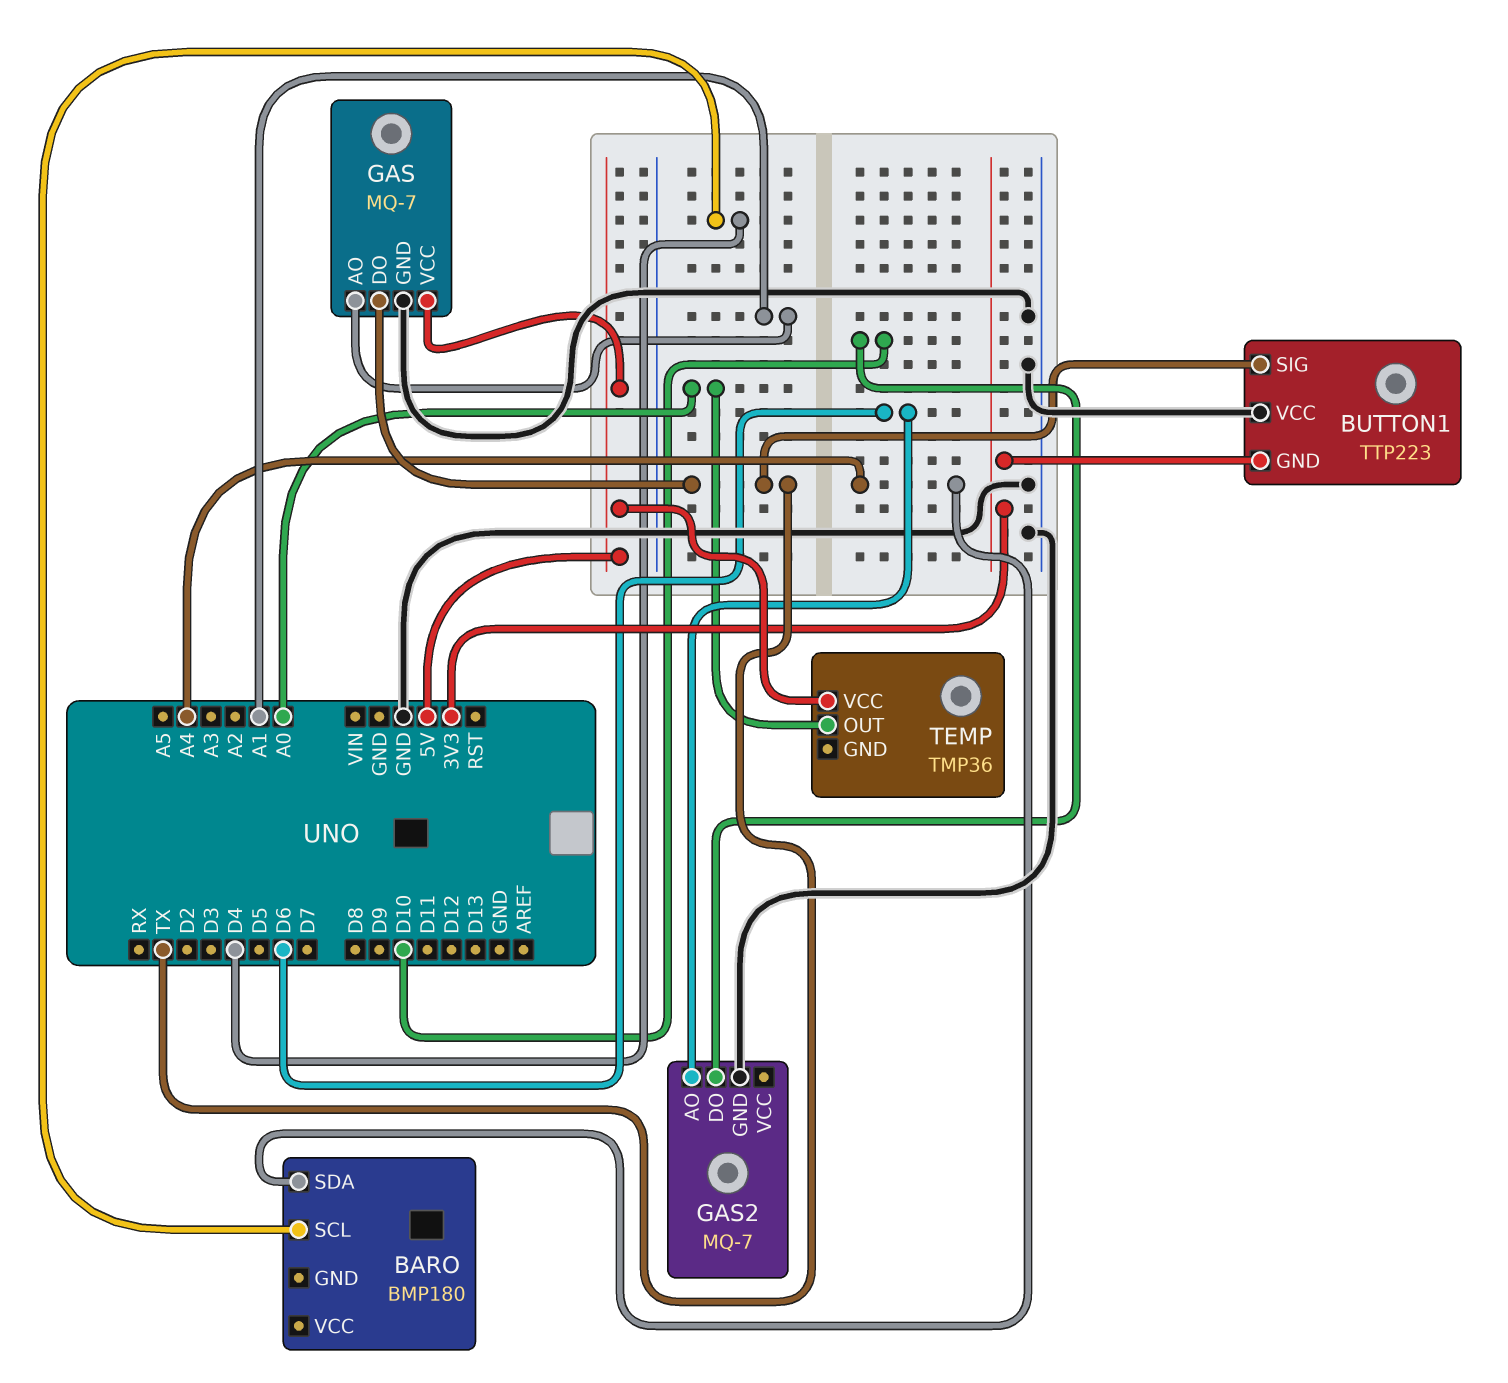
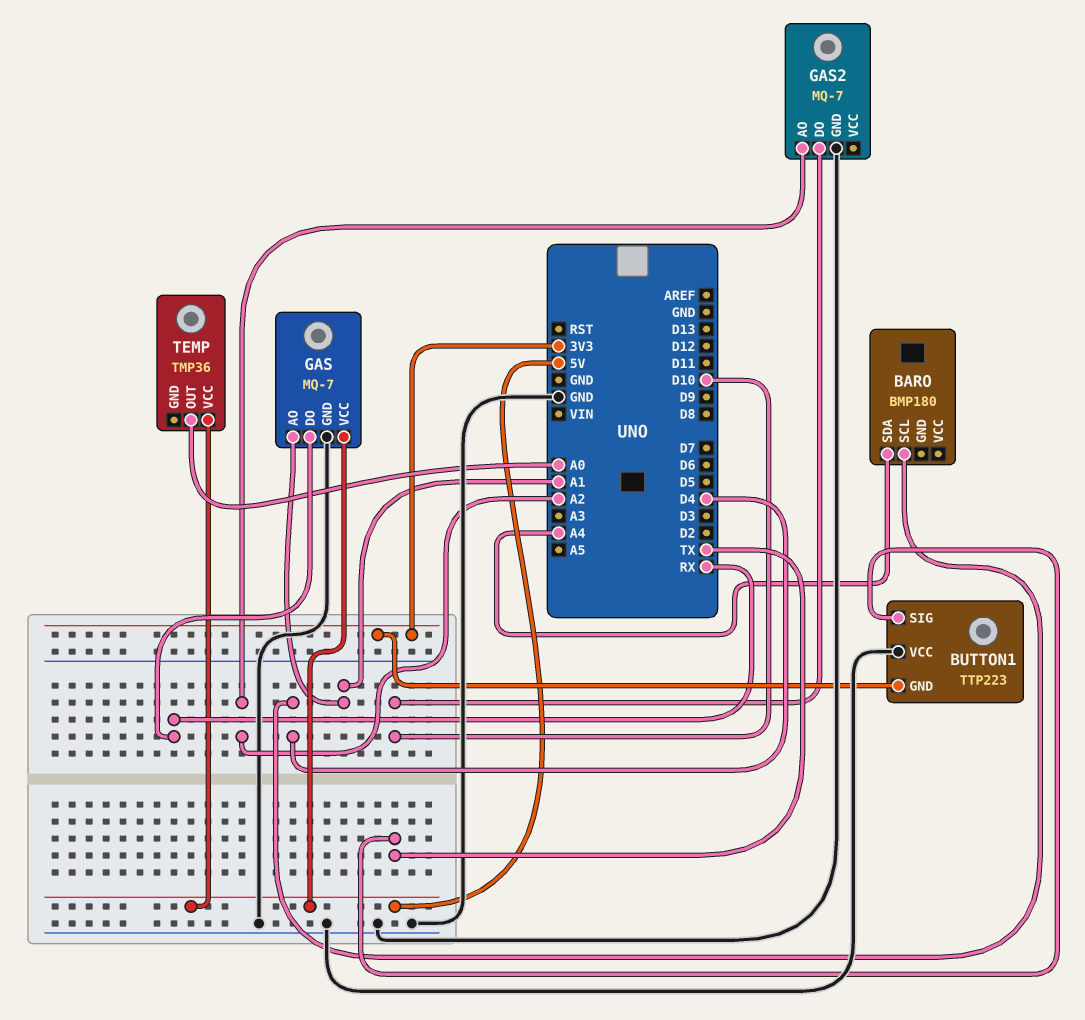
GAS pin DO: TX -> RX
GAS2 pin AO: D6 -> A2

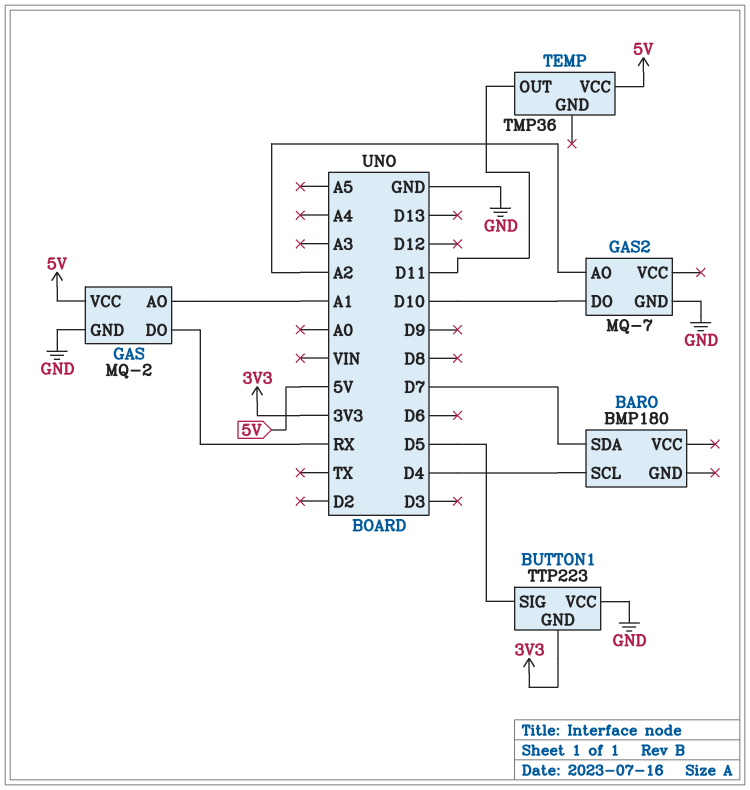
BARO pin SDA: A4 -> D7
BUTTON1 pin SIG: TX -> D5
GAS: MQ-7 -> MQ-2
TEMP pin OUT: A0 -> D11

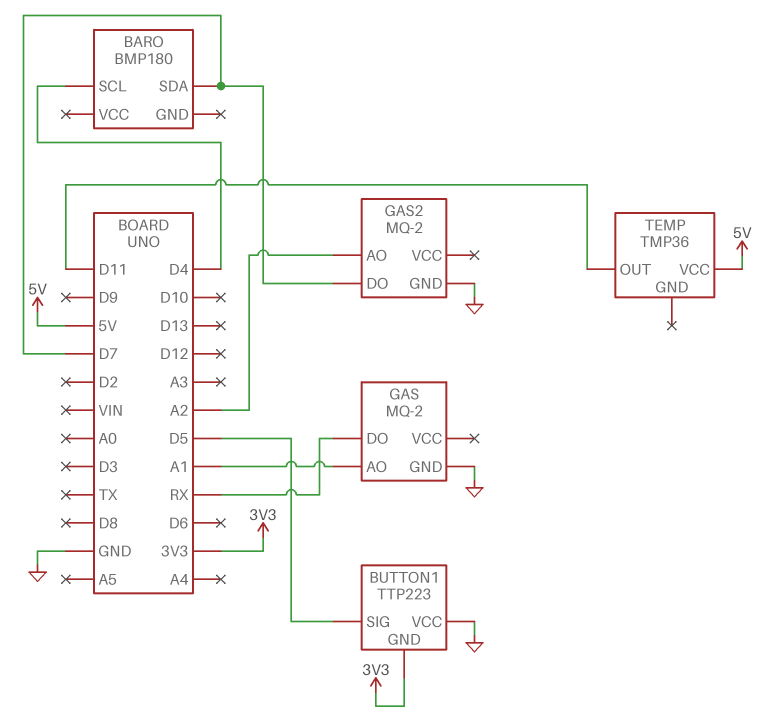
GAS pin VCC: 5V -> none
GAS2: MQ-7 -> MQ-2
GAS2 pin DO: D10 -> D7

